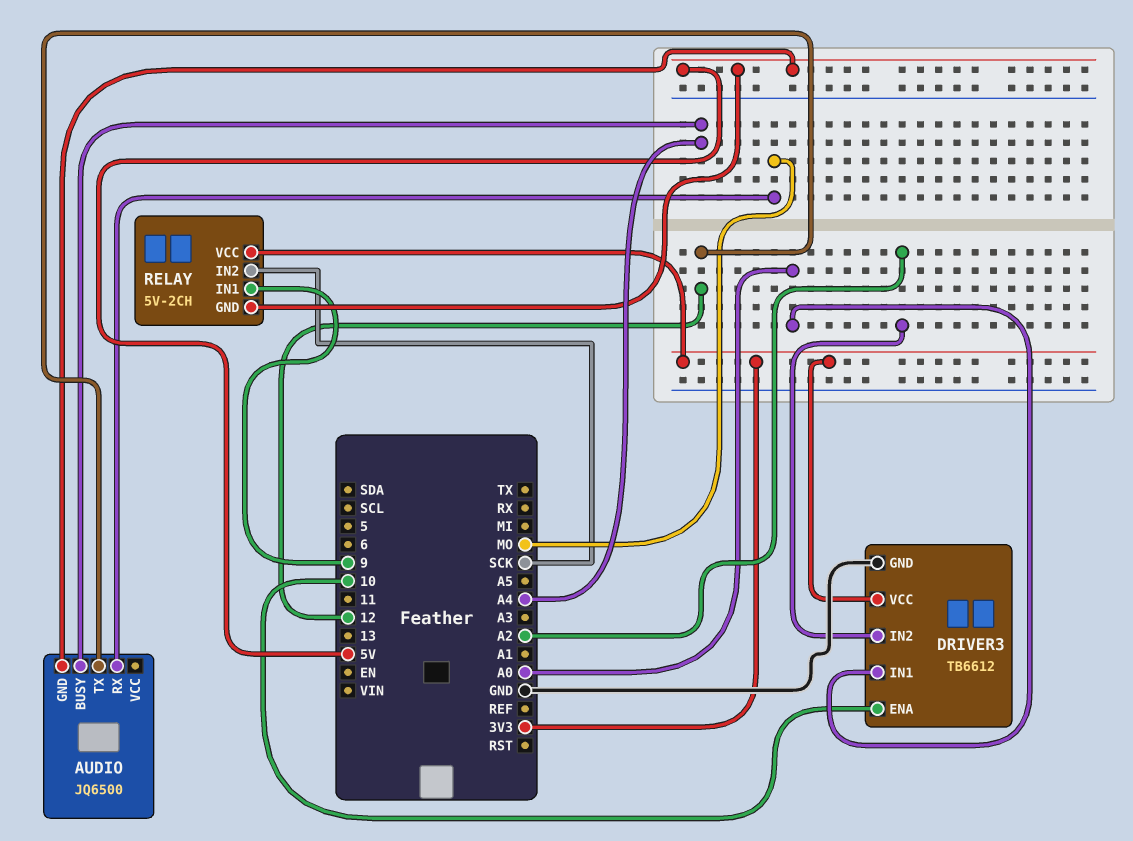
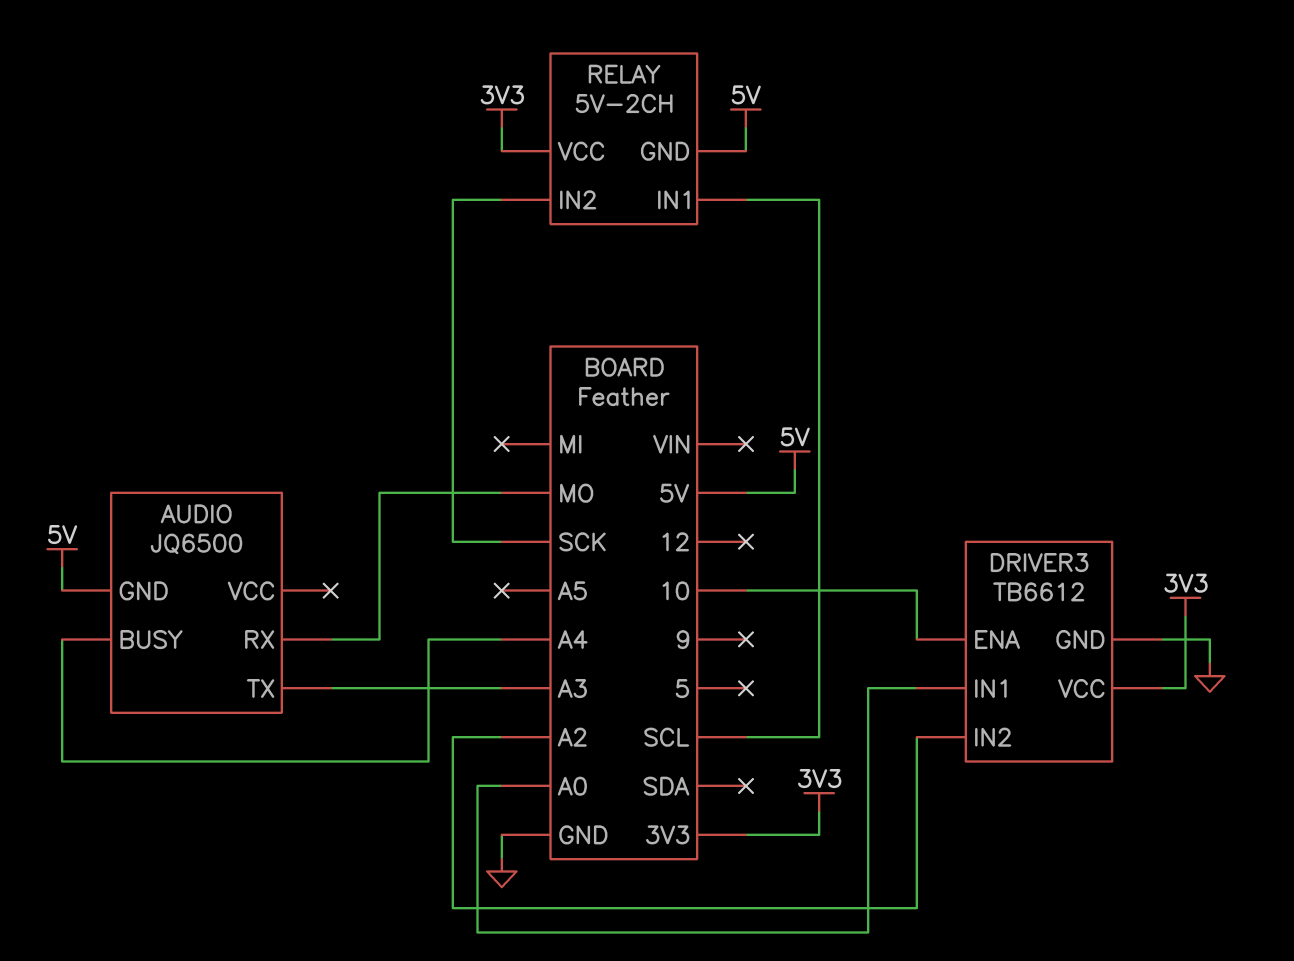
AUDIO pin TX: 12 -> A3
RELAY pin IN1: 9 -> SCL

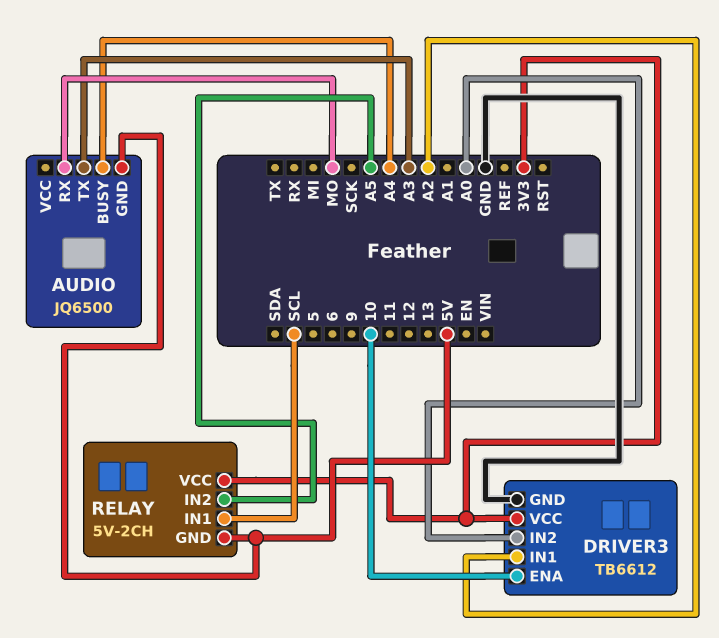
DRIVER3 pin IN1: A0 -> A2
DRIVER3 pin IN2: A2 -> A0
RELAY pin IN2: SCK -> A5

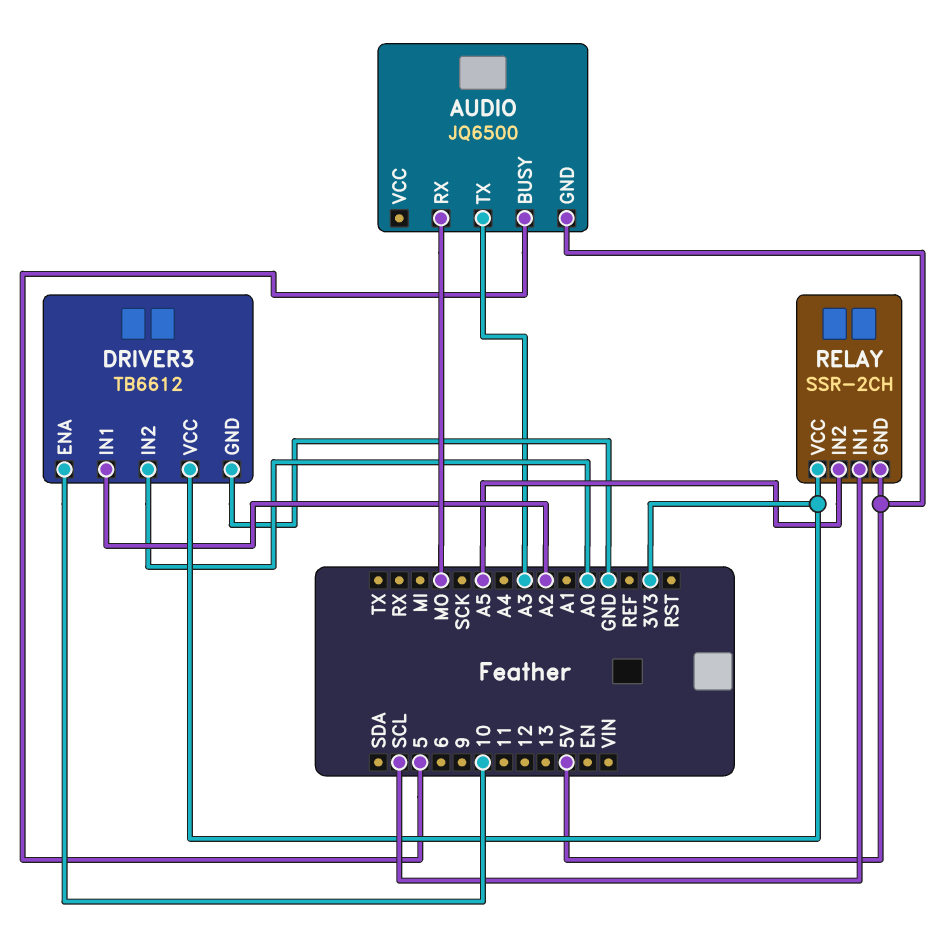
AUDIO pin BUSY: A4 -> 5
RELAY: 5V-2CH -> SSR-2CH

